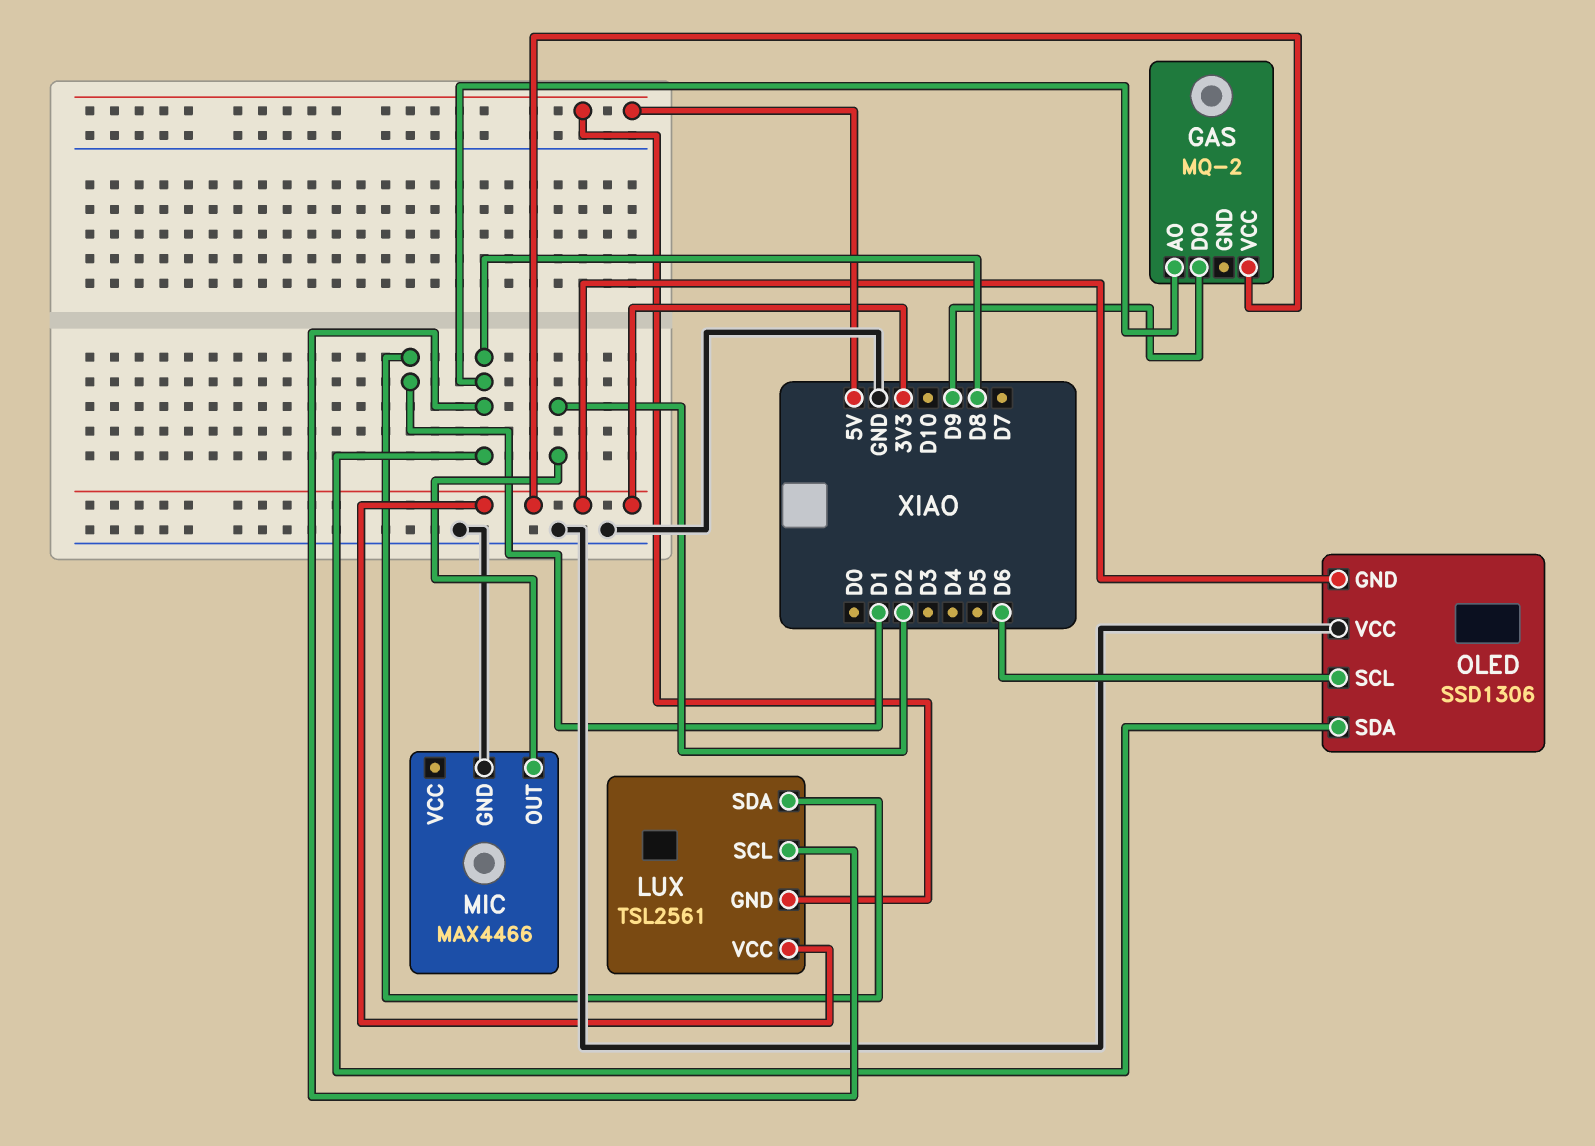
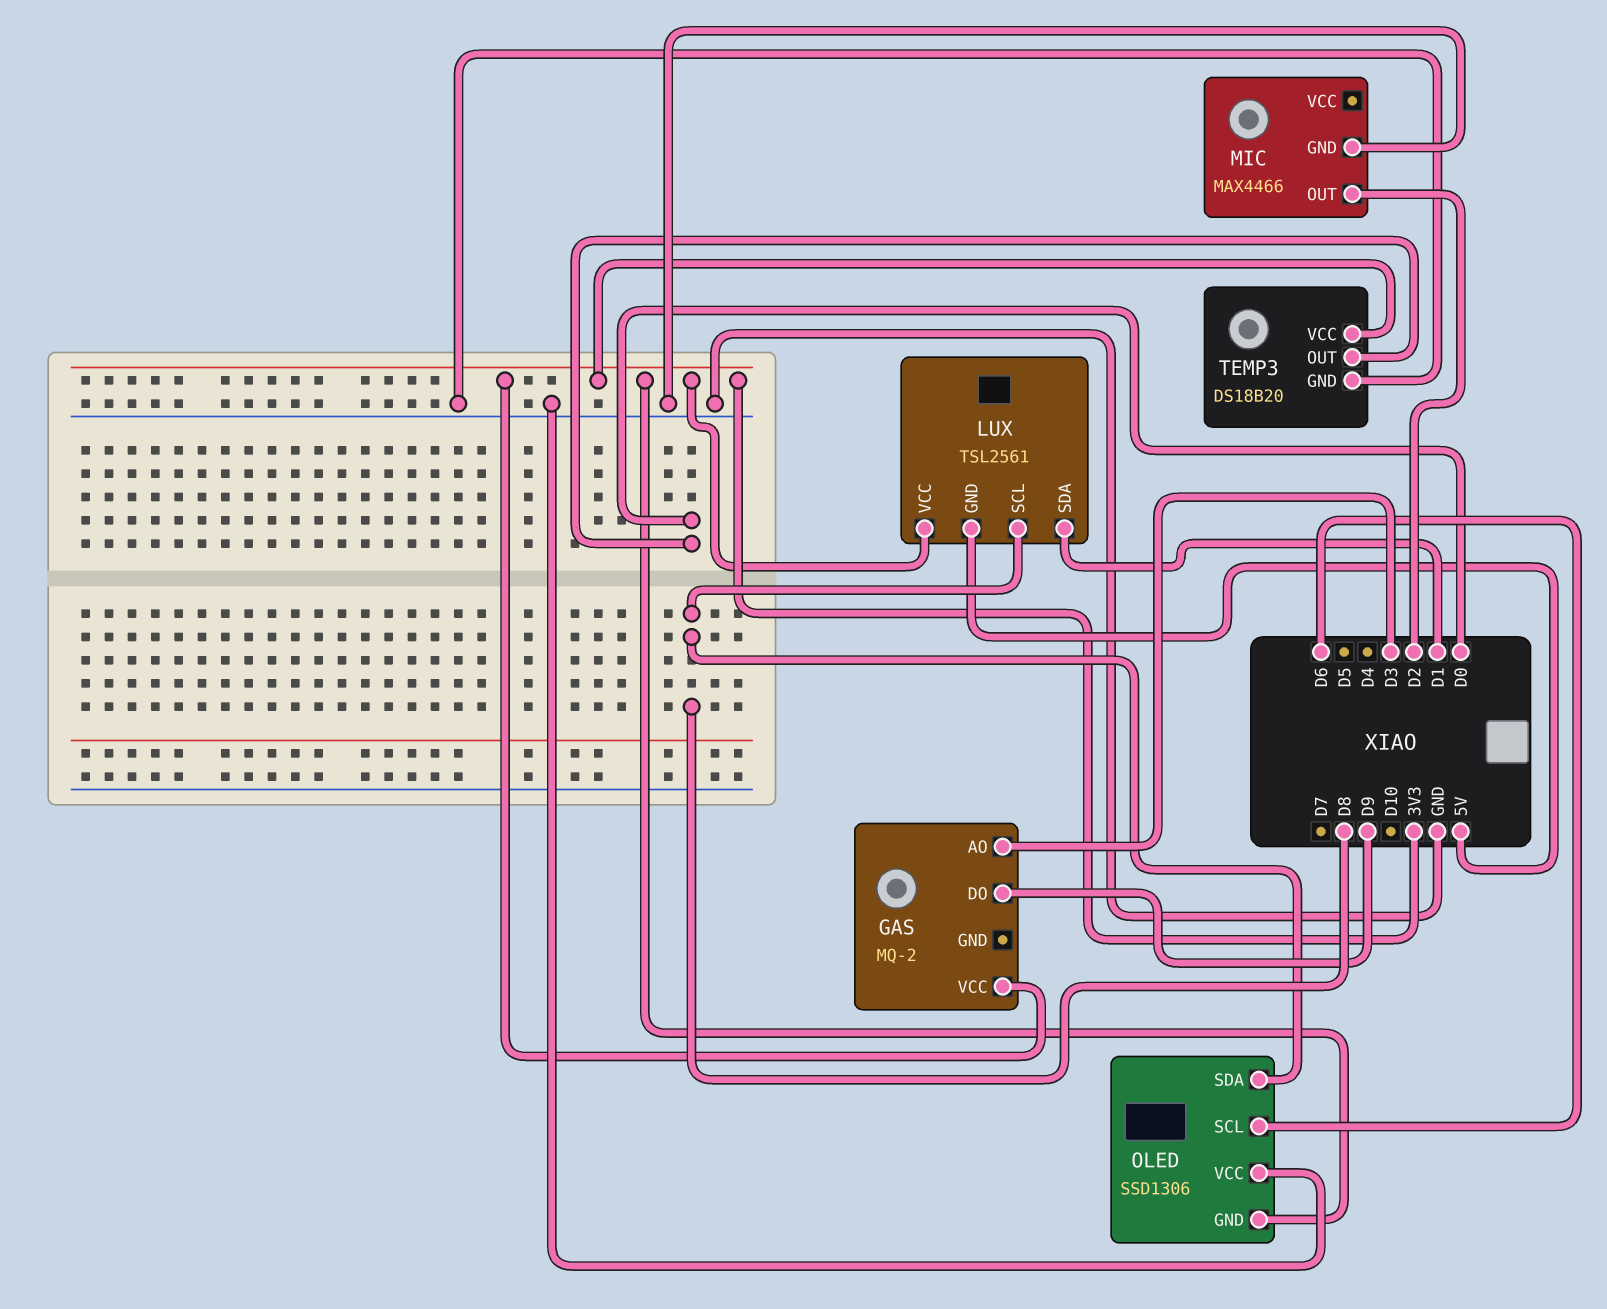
GAS pin AO: D8 -> D3
TEMP3: none -> DS18B20
TEMP3 pin GND: none -> GND
TEMP3 pin OUT: none -> D0
TEMP3 pin VCC: none -> 3V3

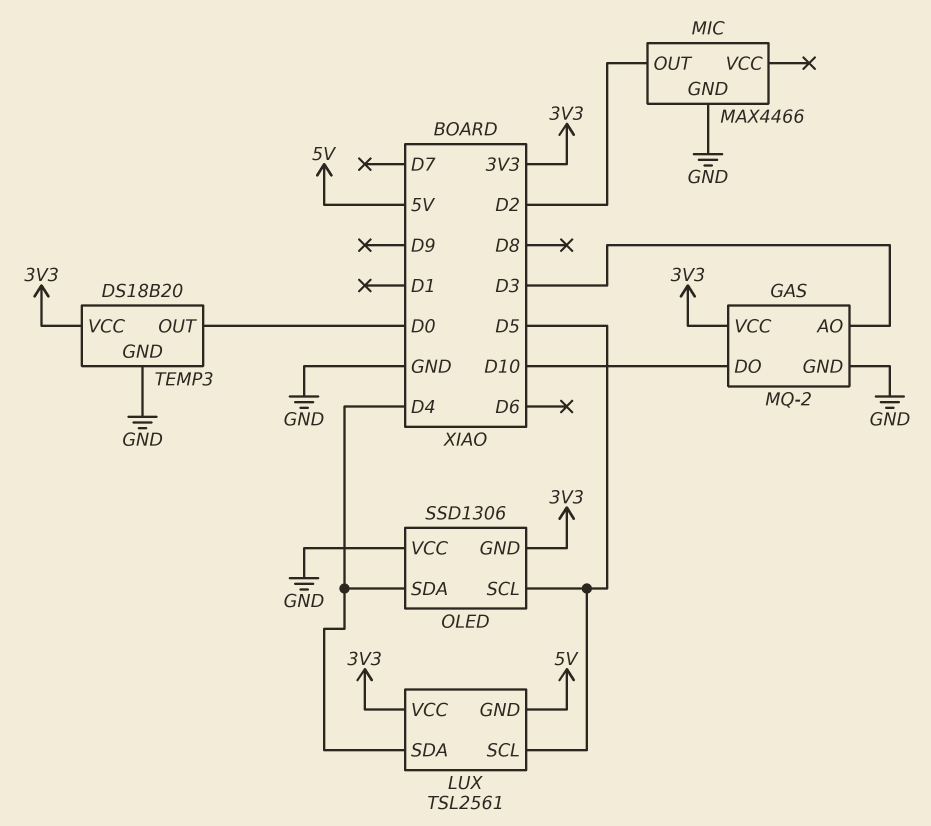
GAS pin DO: D9 -> D10
GAS pin GND: none -> GND
LUX pin SCL: D8 -> D5
LUX pin SDA: D1 -> D4
OLED pin SCL: D6 -> D5
OLED pin SDA: D8 -> D4

